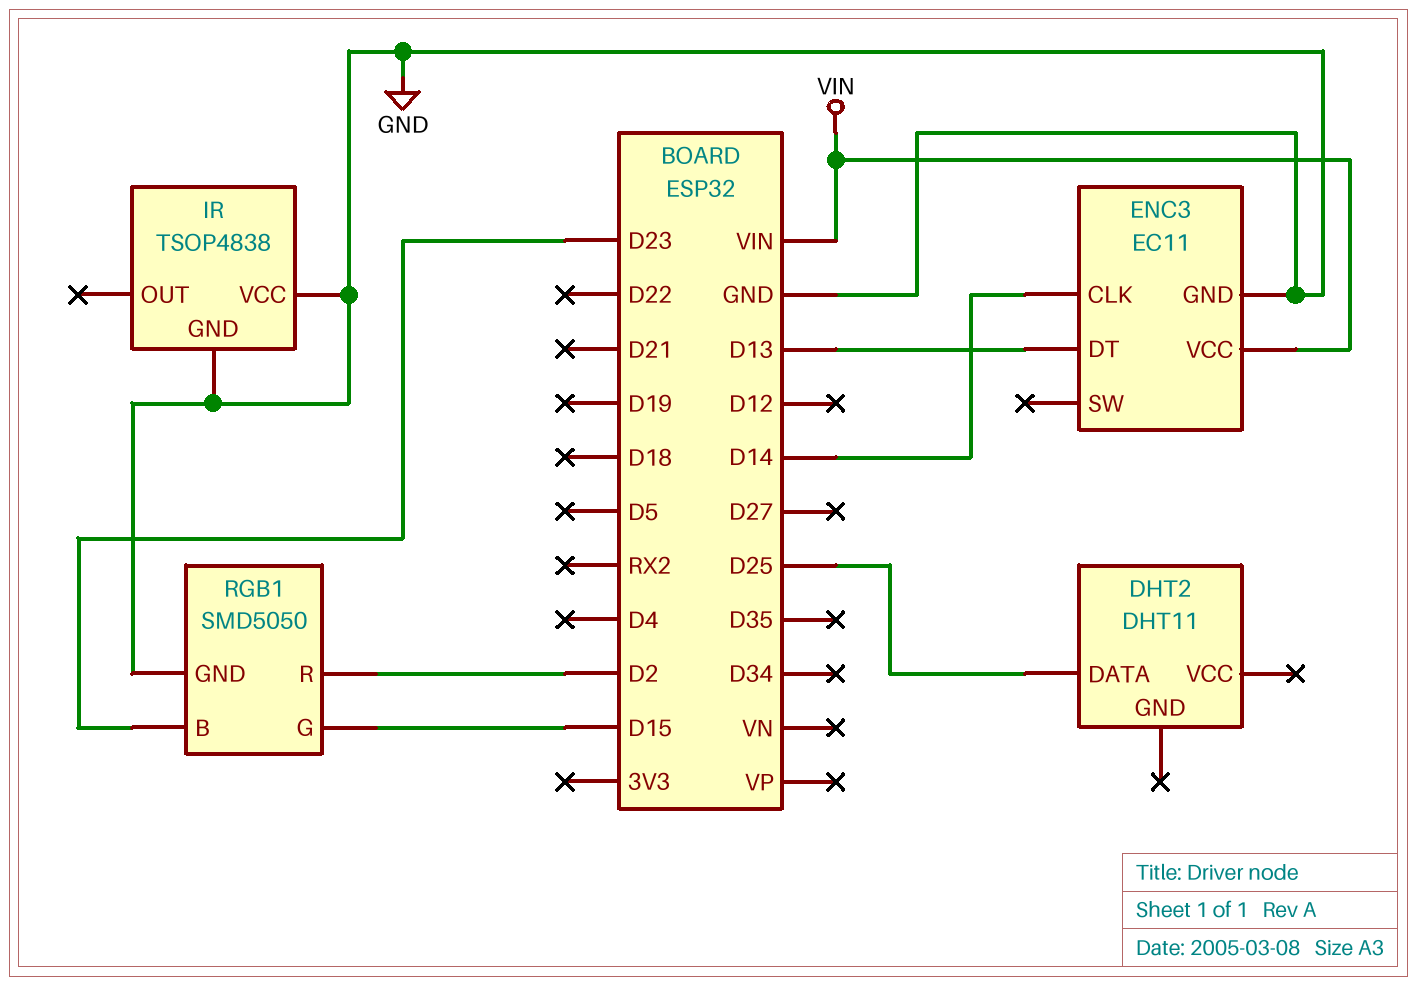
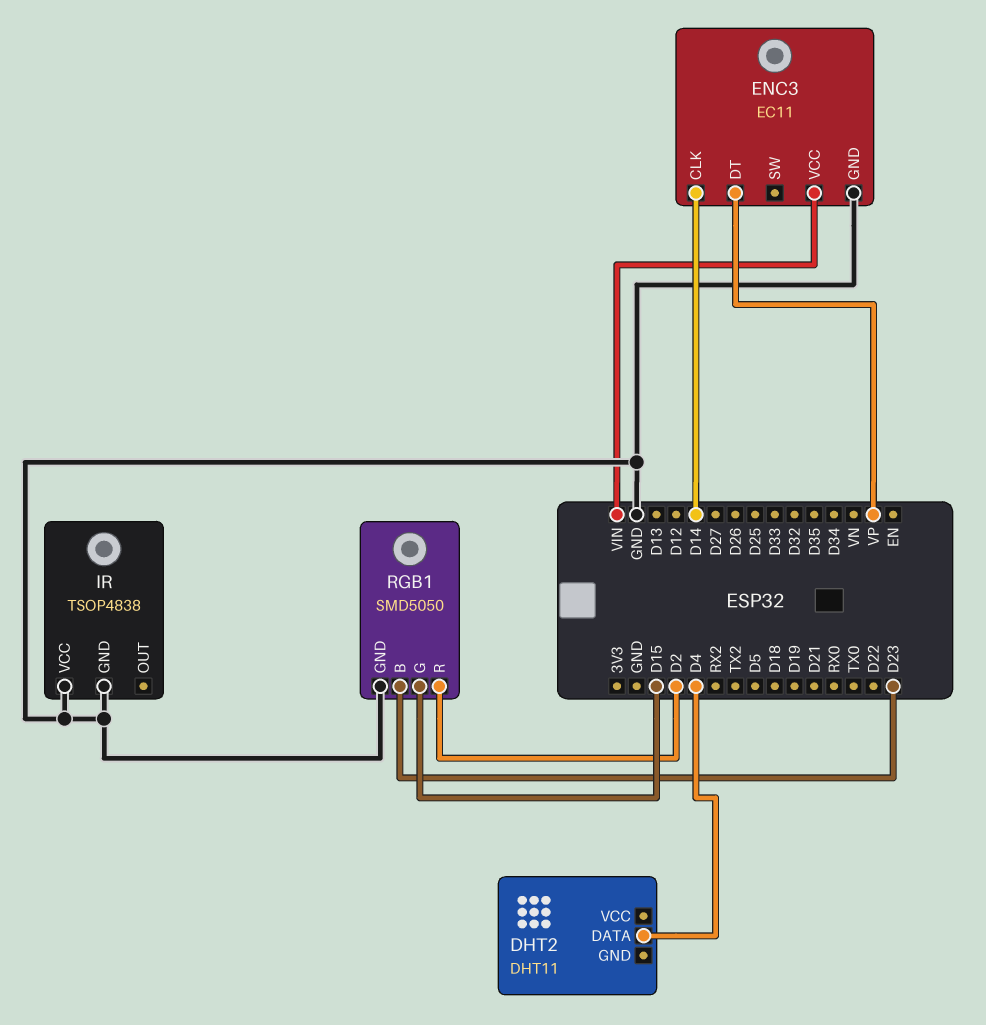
DHT2 pin DATA: D25 -> D4
ENC3 pin DT: D13 -> VP

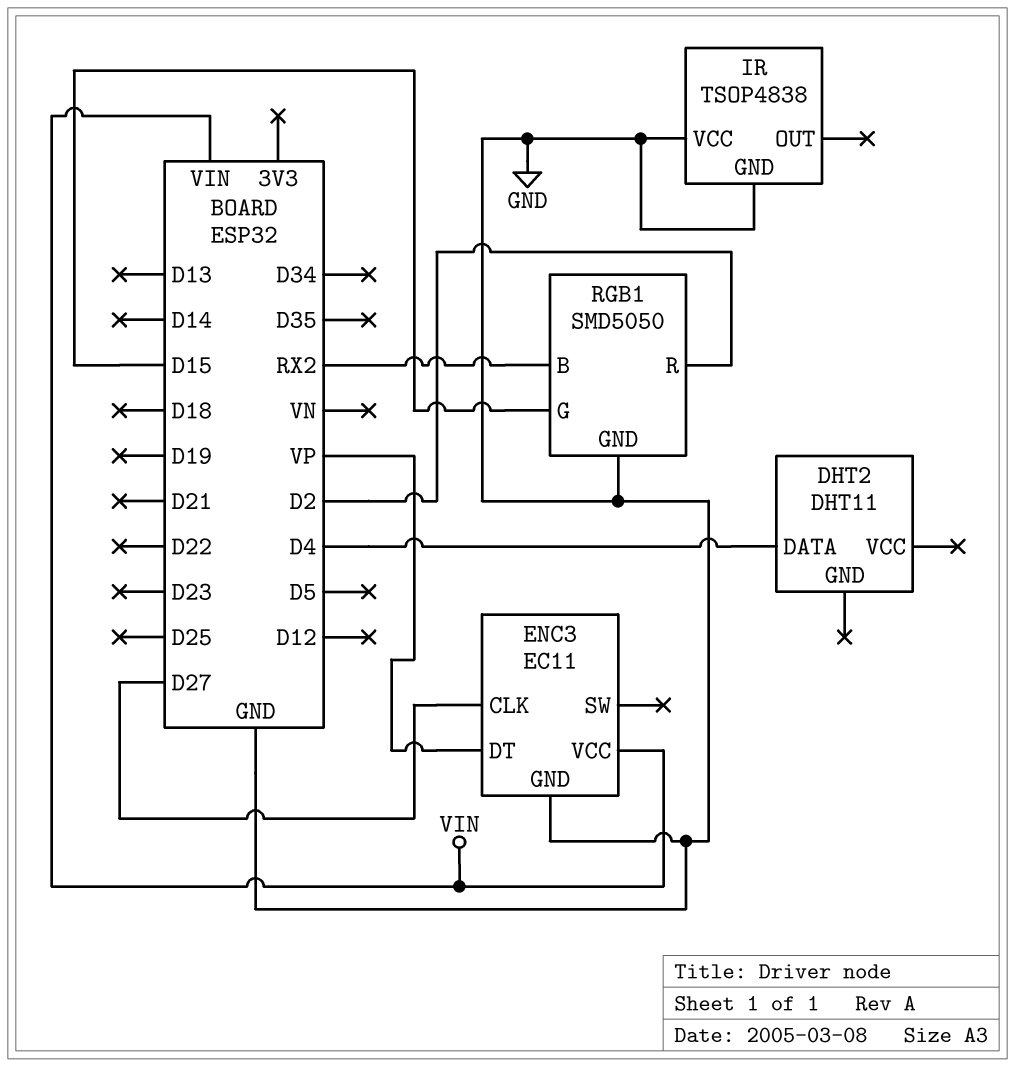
ENC3 pin CLK: D14 -> D27
RGB1 pin B: D23 -> RX2

